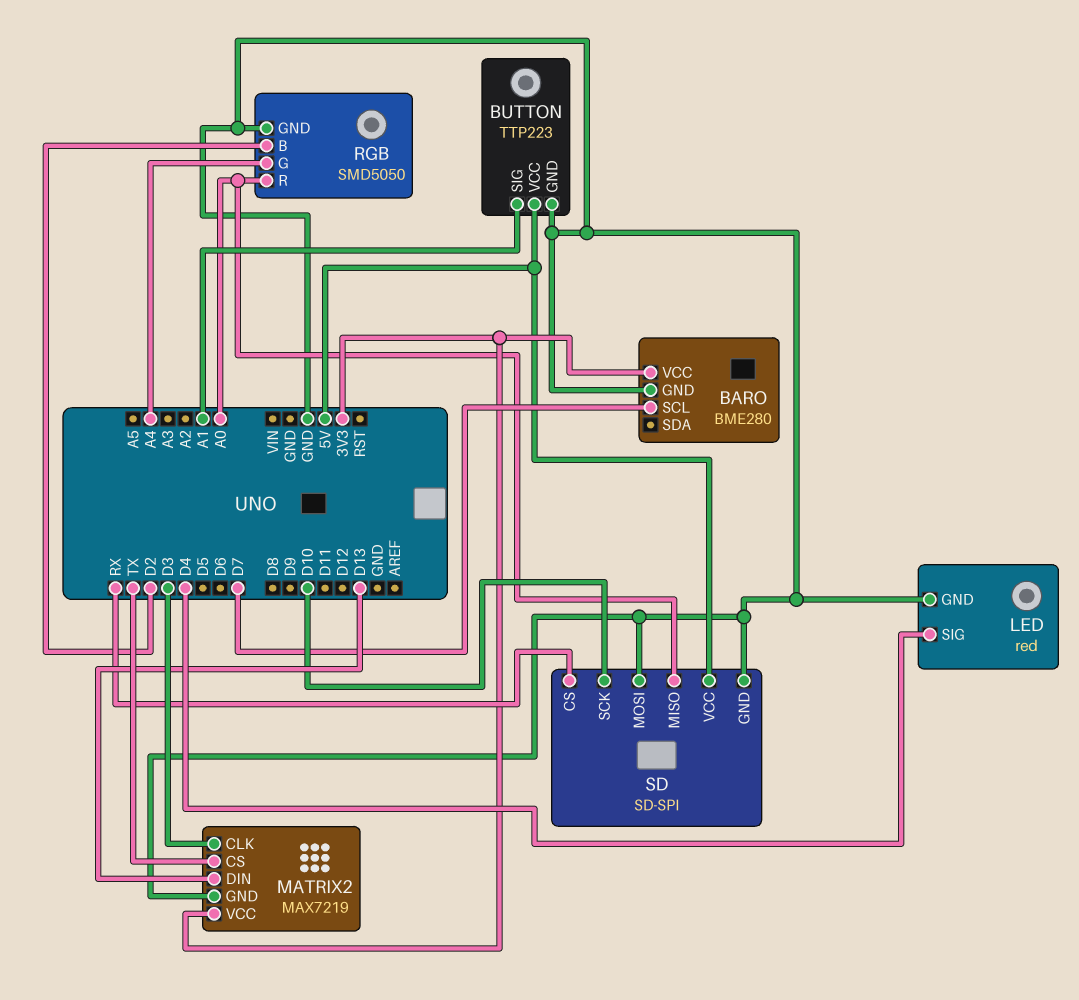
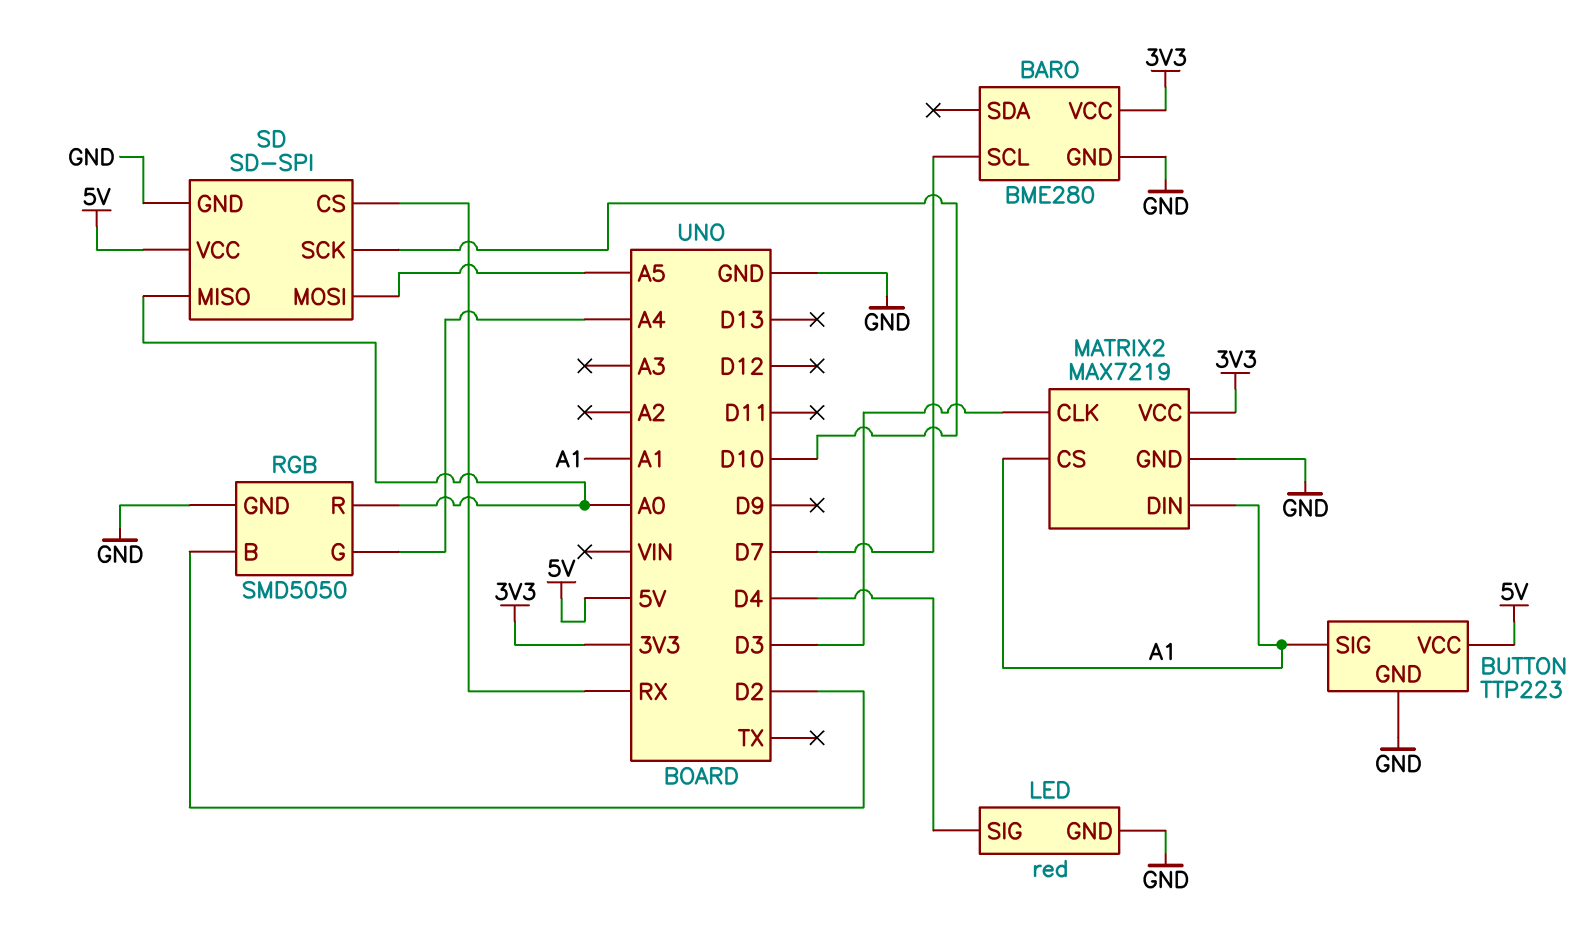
MATRIX2 pin CS: TX -> A1
MATRIX2 pin DIN: D13 -> A1
SD pin MOSI: GND -> A5

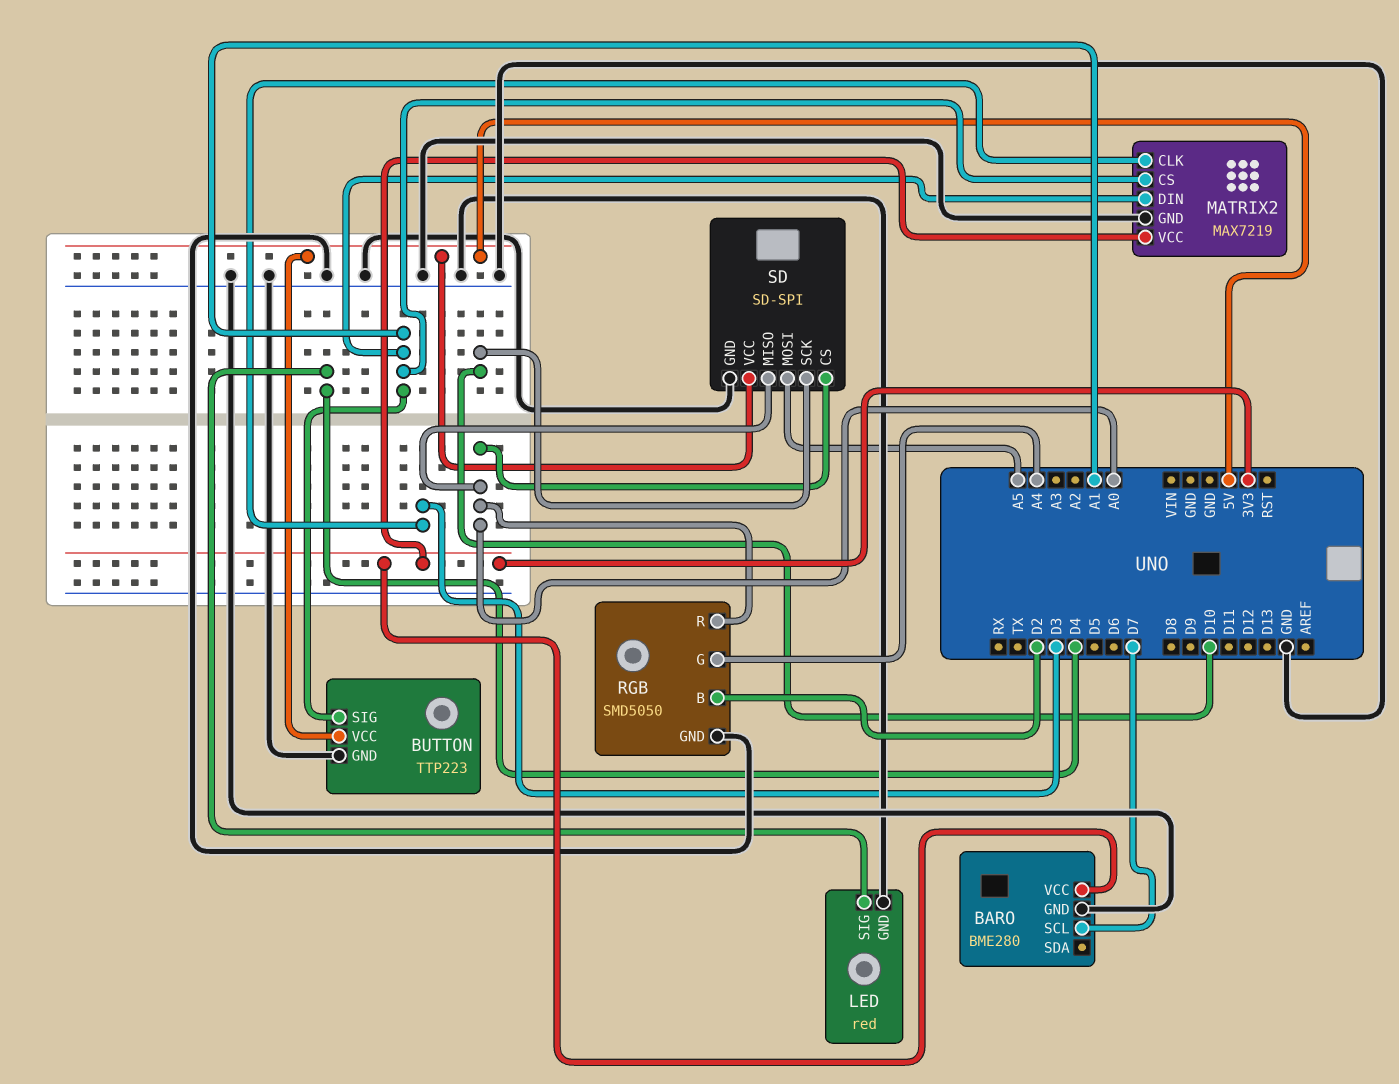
SD pin CS: RX -> A0

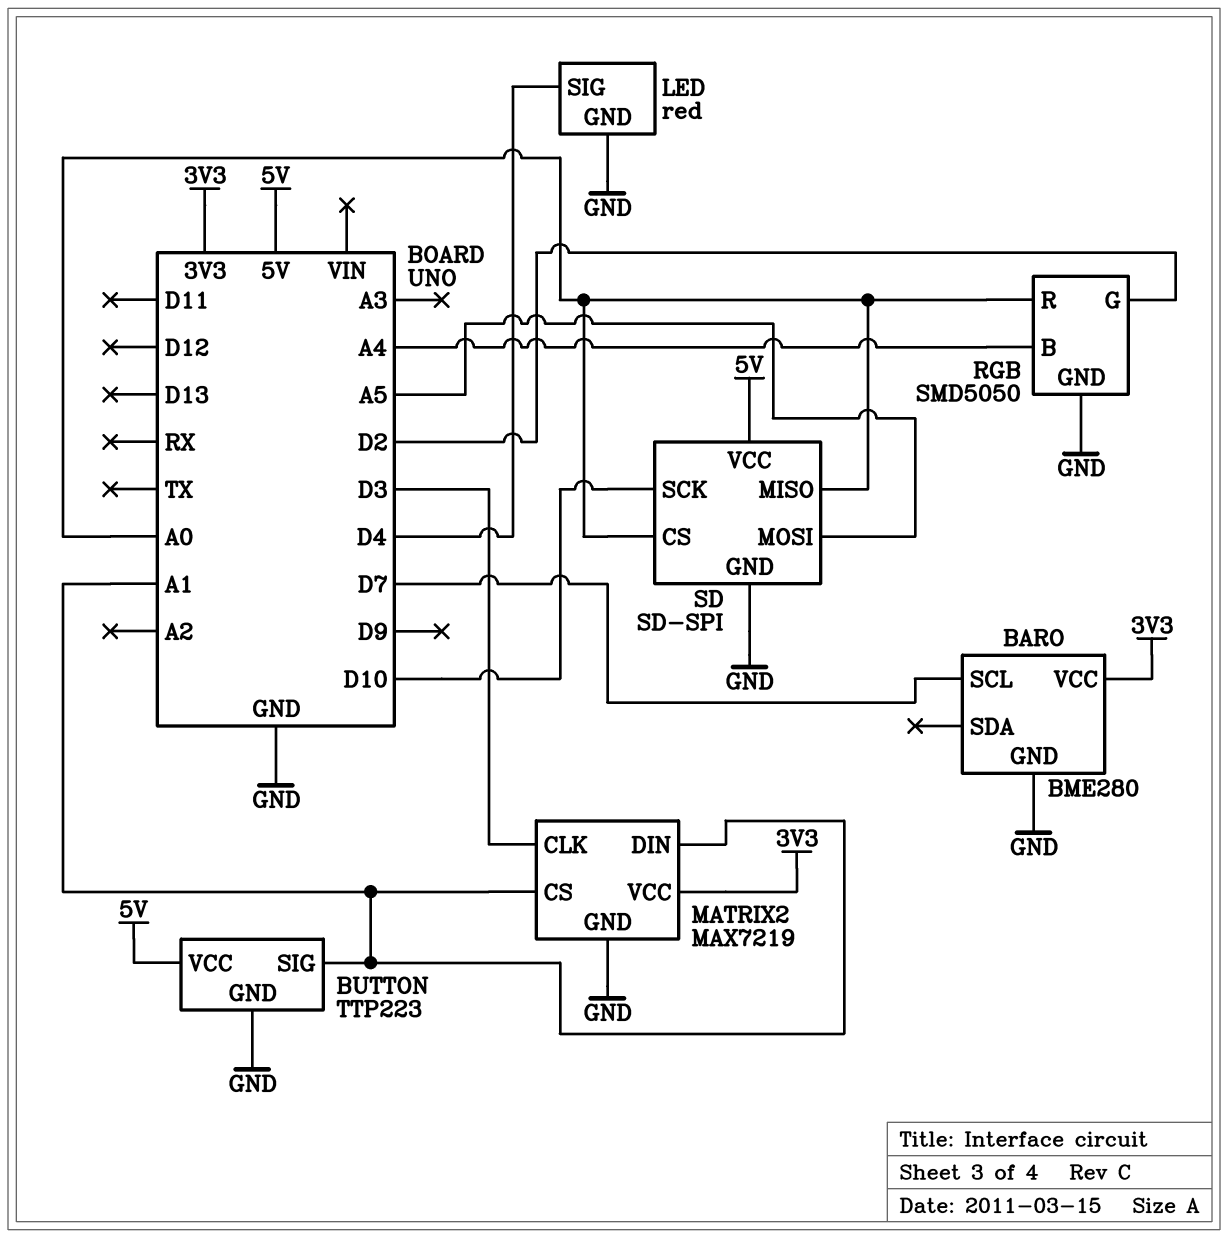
RGB pin B: D2 -> A4
RGB pin G: A4 -> D2

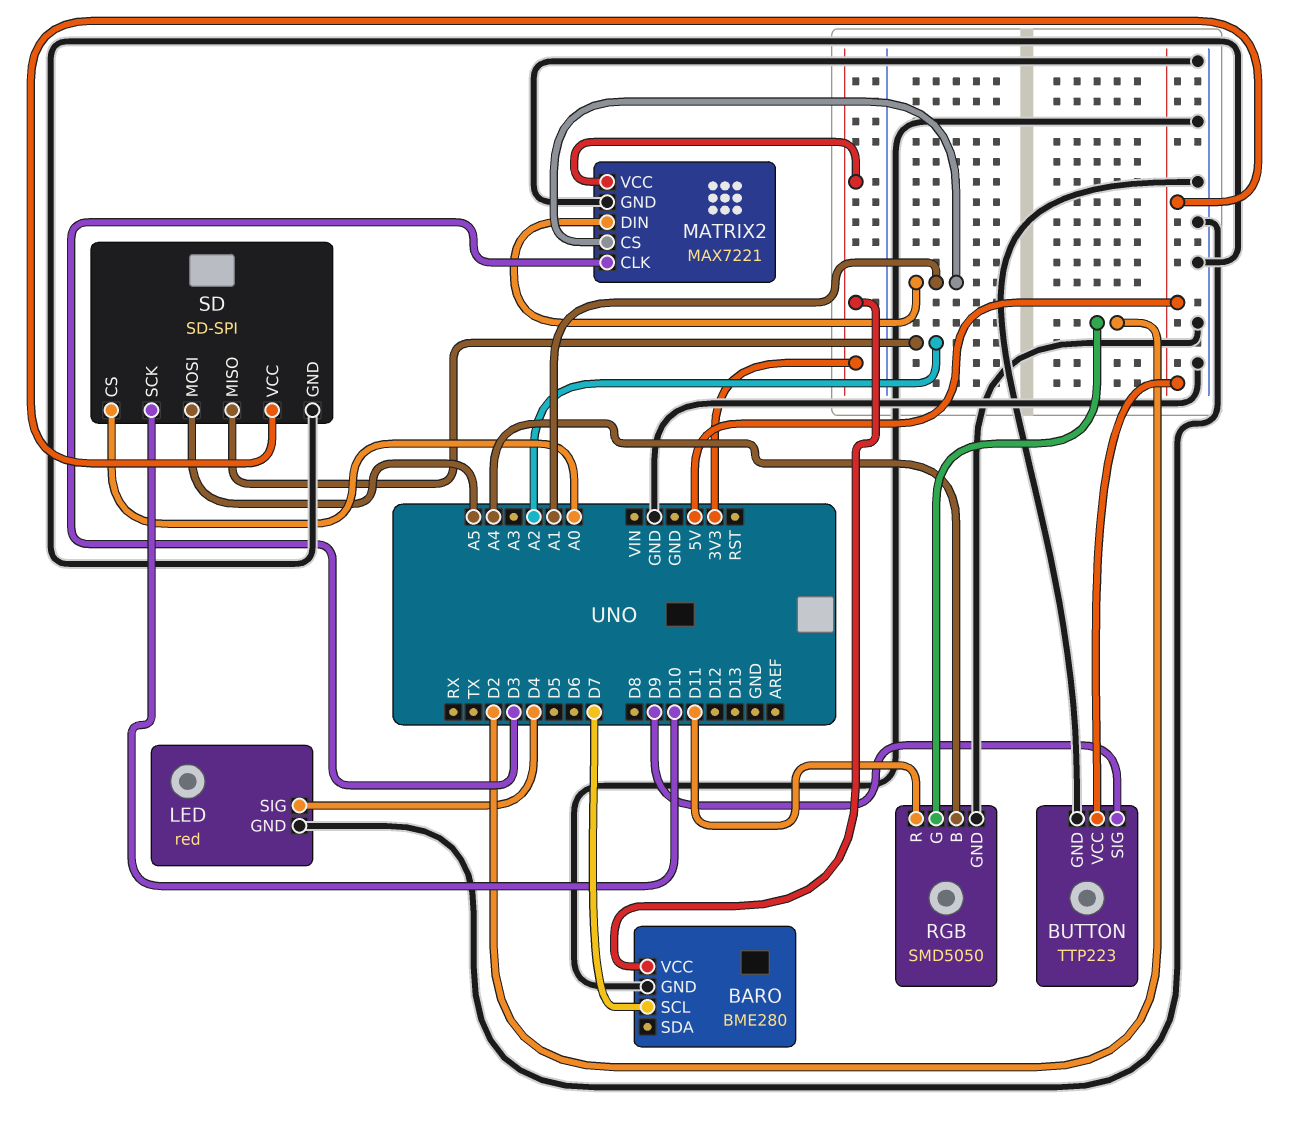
BUTTON pin SIG: A1 -> D9
MATRIX2: MAX7219 -> MAX7221
RGB pin R: A0 -> D11
SD pin MISO: A0 -> A2

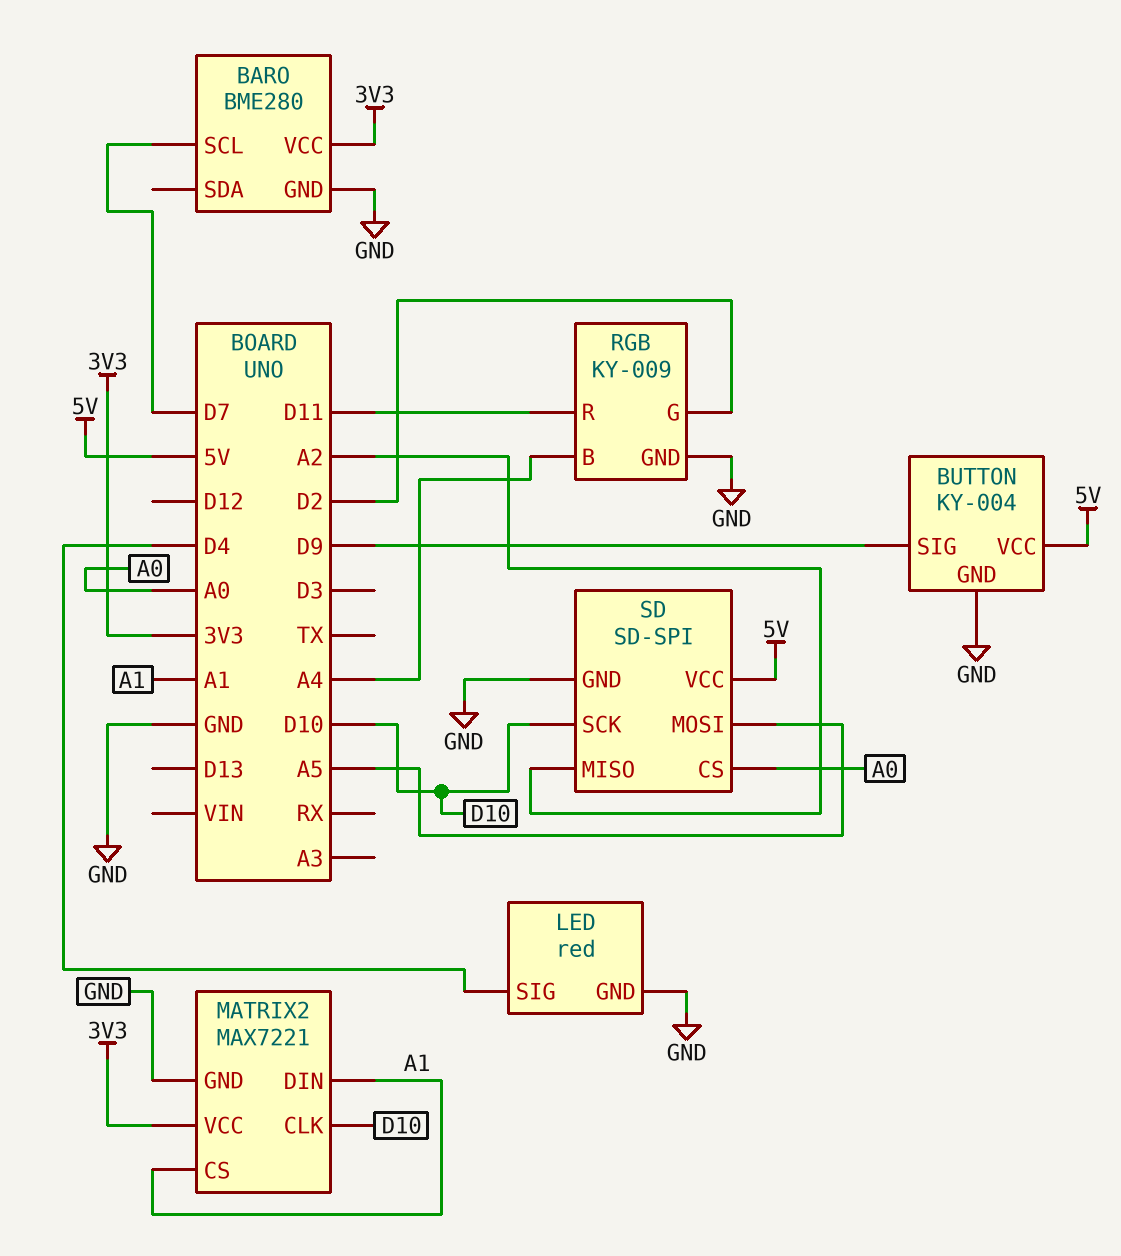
BUTTON: TTP223 -> KY-004
MATRIX2 pin CLK: D3 -> D10
RGB: SMD5050 -> KY-009

